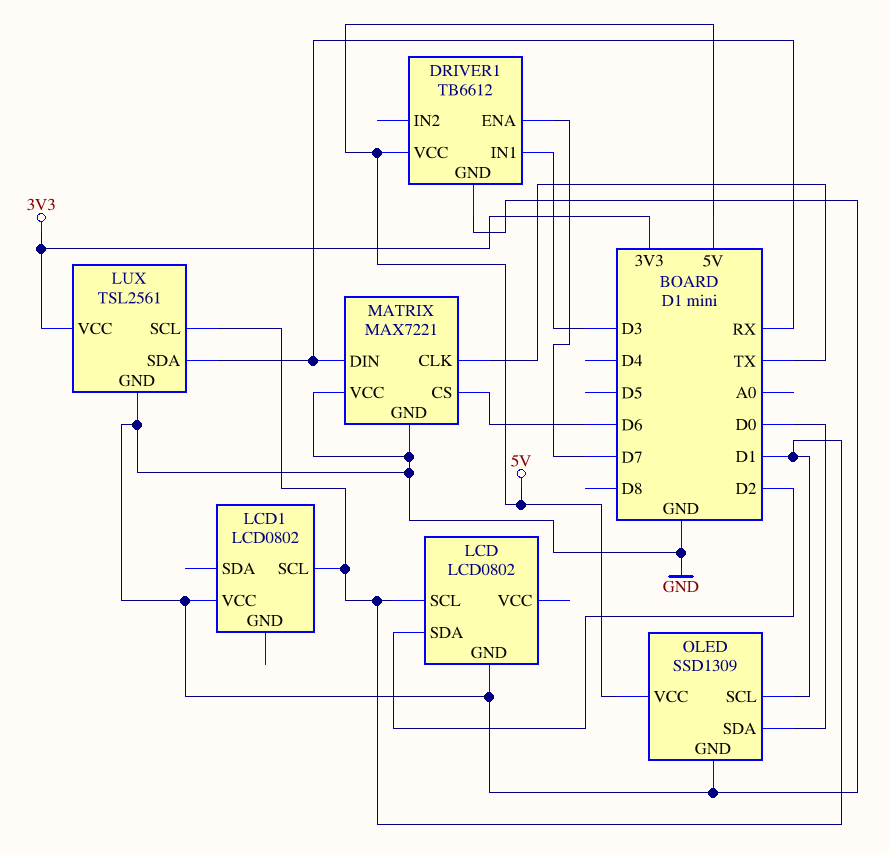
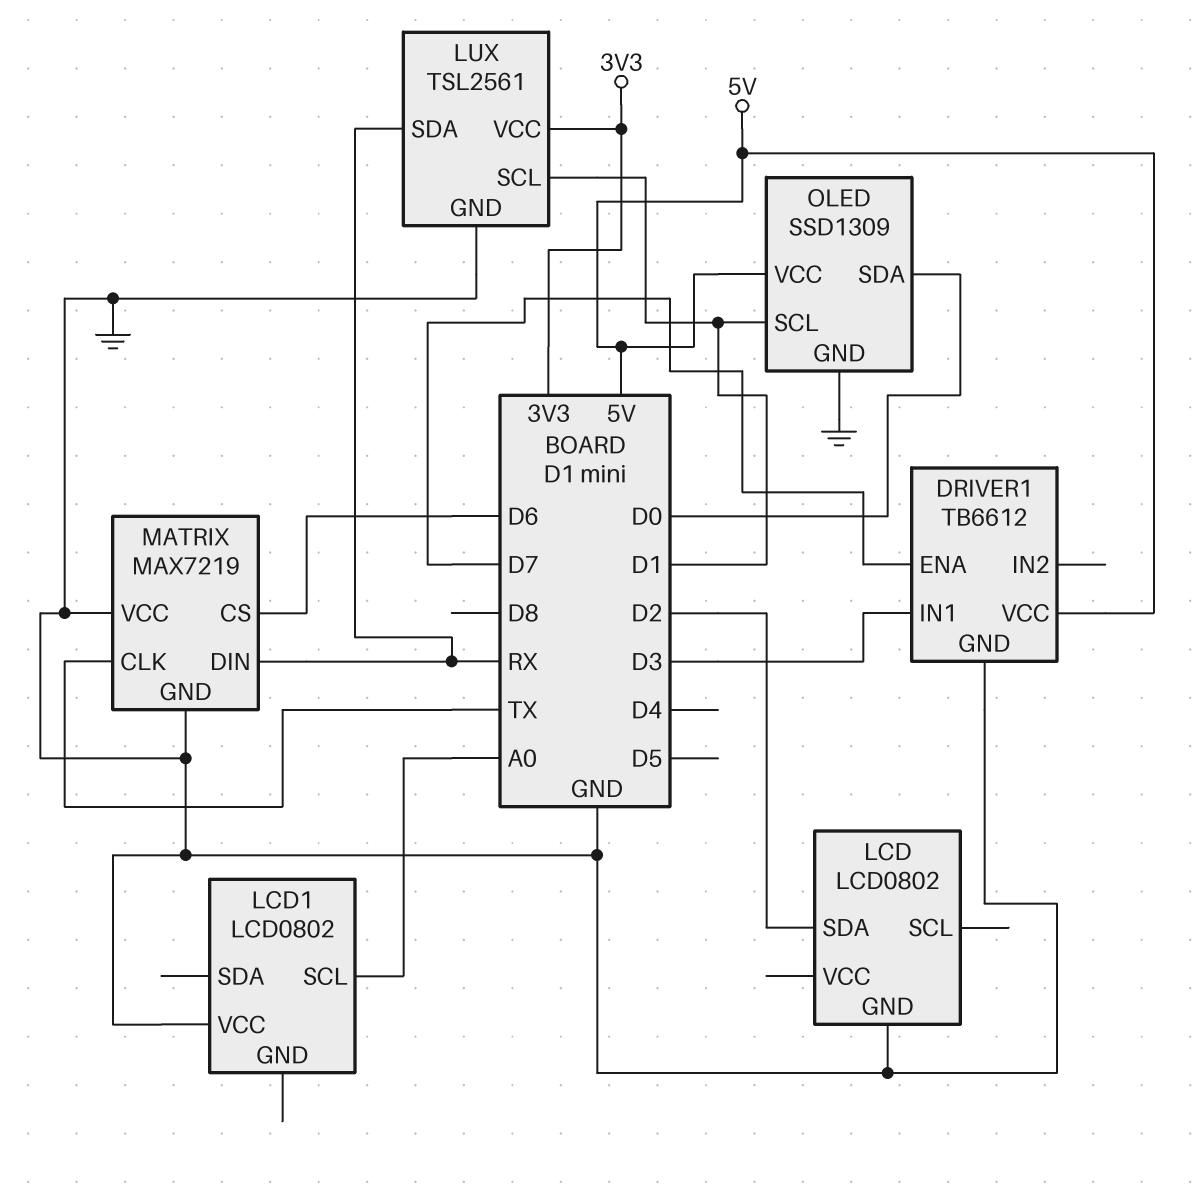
LCD pin SCL: D1 -> none
LCD1 pin SCL: D1 -> A0
MATRIX: MAX7221 -> MAX7219

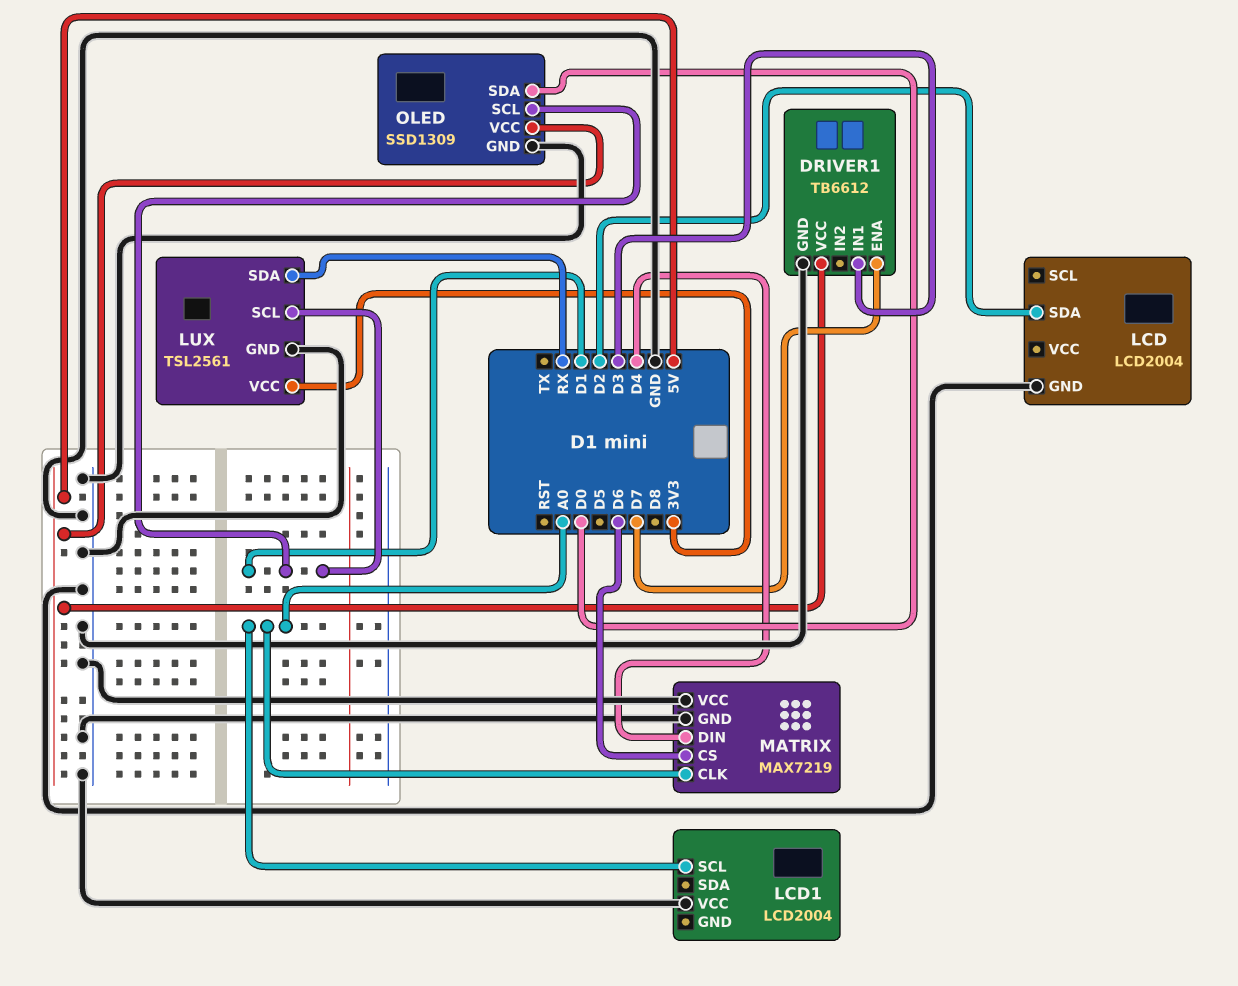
LCD: LCD0802 -> LCD2004
LCD1: LCD0802 -> LCD2004
MATRIX pin CLK: TX -> A0
MATRIX pin DIN: RX -> D4

